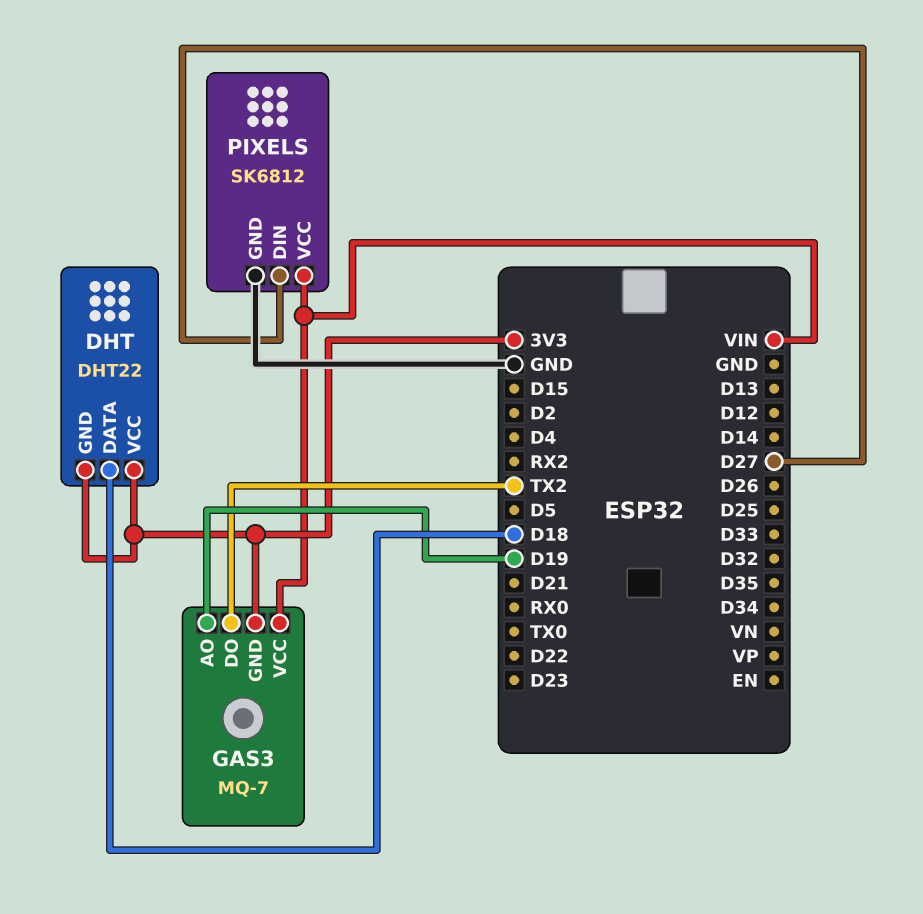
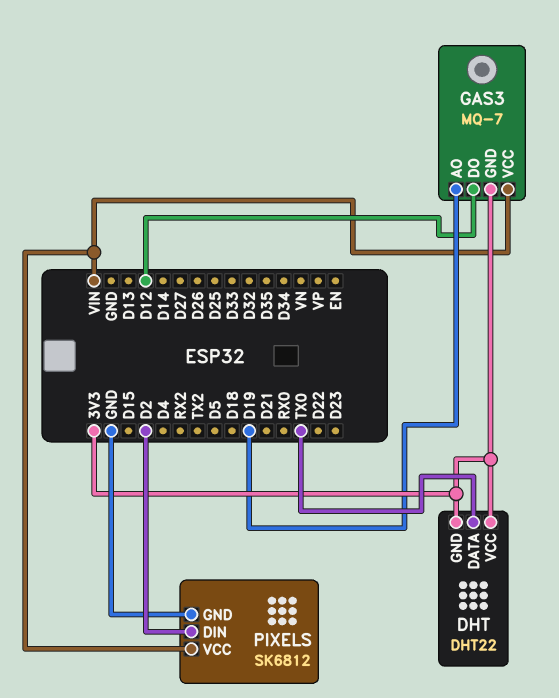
DHT pin DATA: D18 -> TX0
GAS3 pin DO: TX2 -> D12
PIXELS pin DIN: D27 -> D2

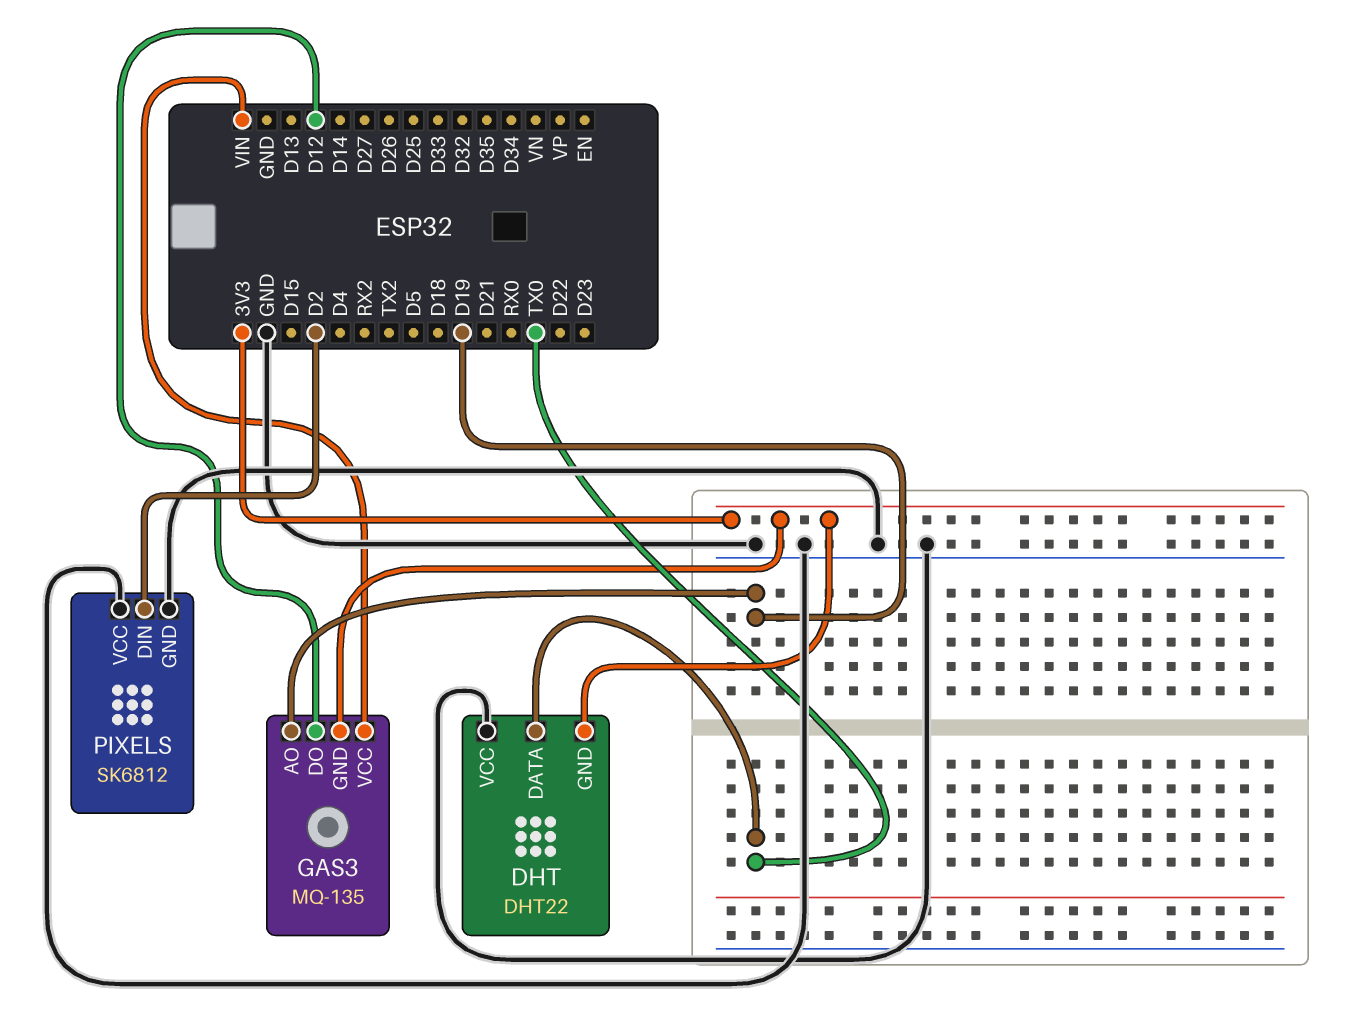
DHT pin VCC: 3V3 -> GND
GAS3: MQ-7 -> MQ-135
PIXELS pin VCC: VIN -> GND

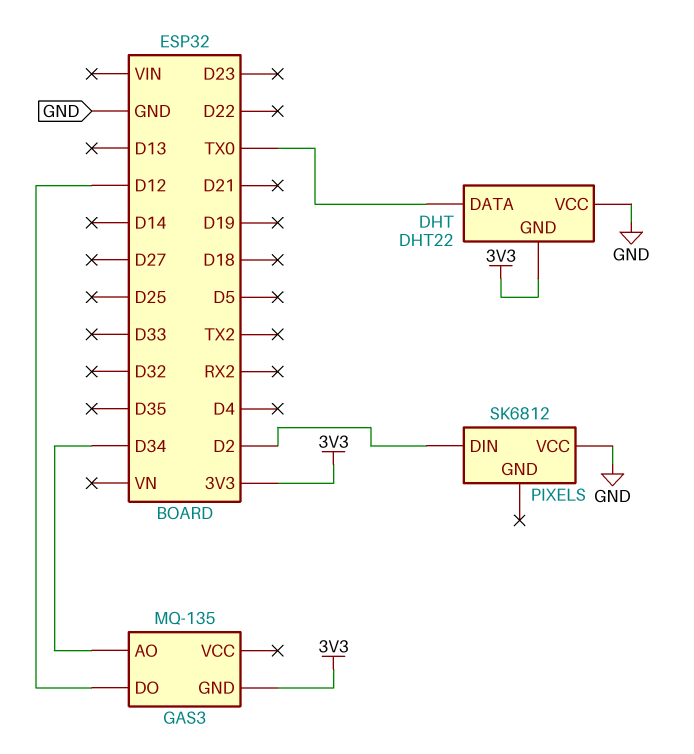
GAS3 pin AO: D19 -> D34
GAS3 pin VCC: VIN -> none
PIXELS pin GND: GND -> none

